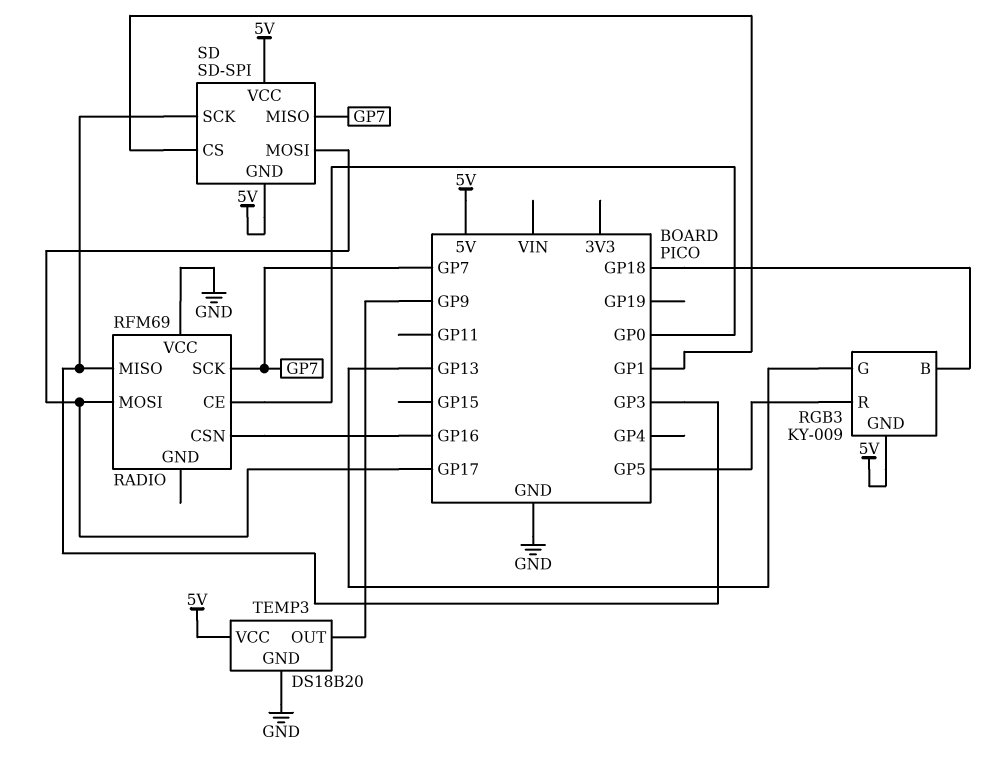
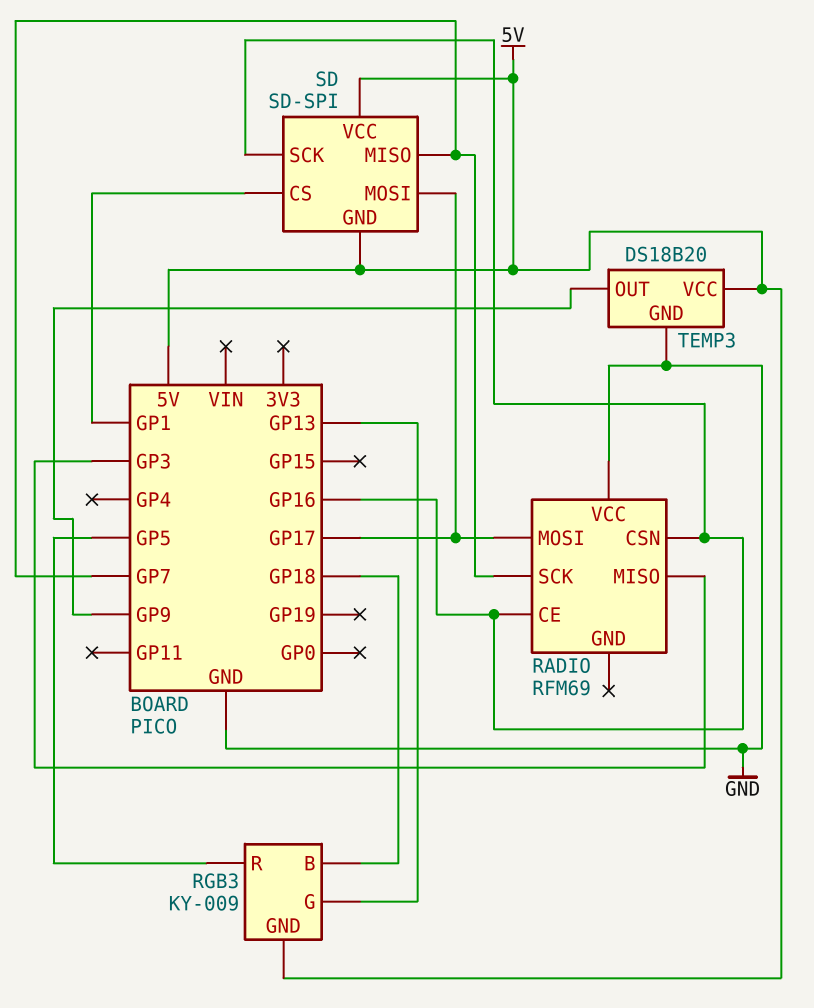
RADIO pin CE: GP0 -> GP16
SD pin SCK: GP3 -> GP16

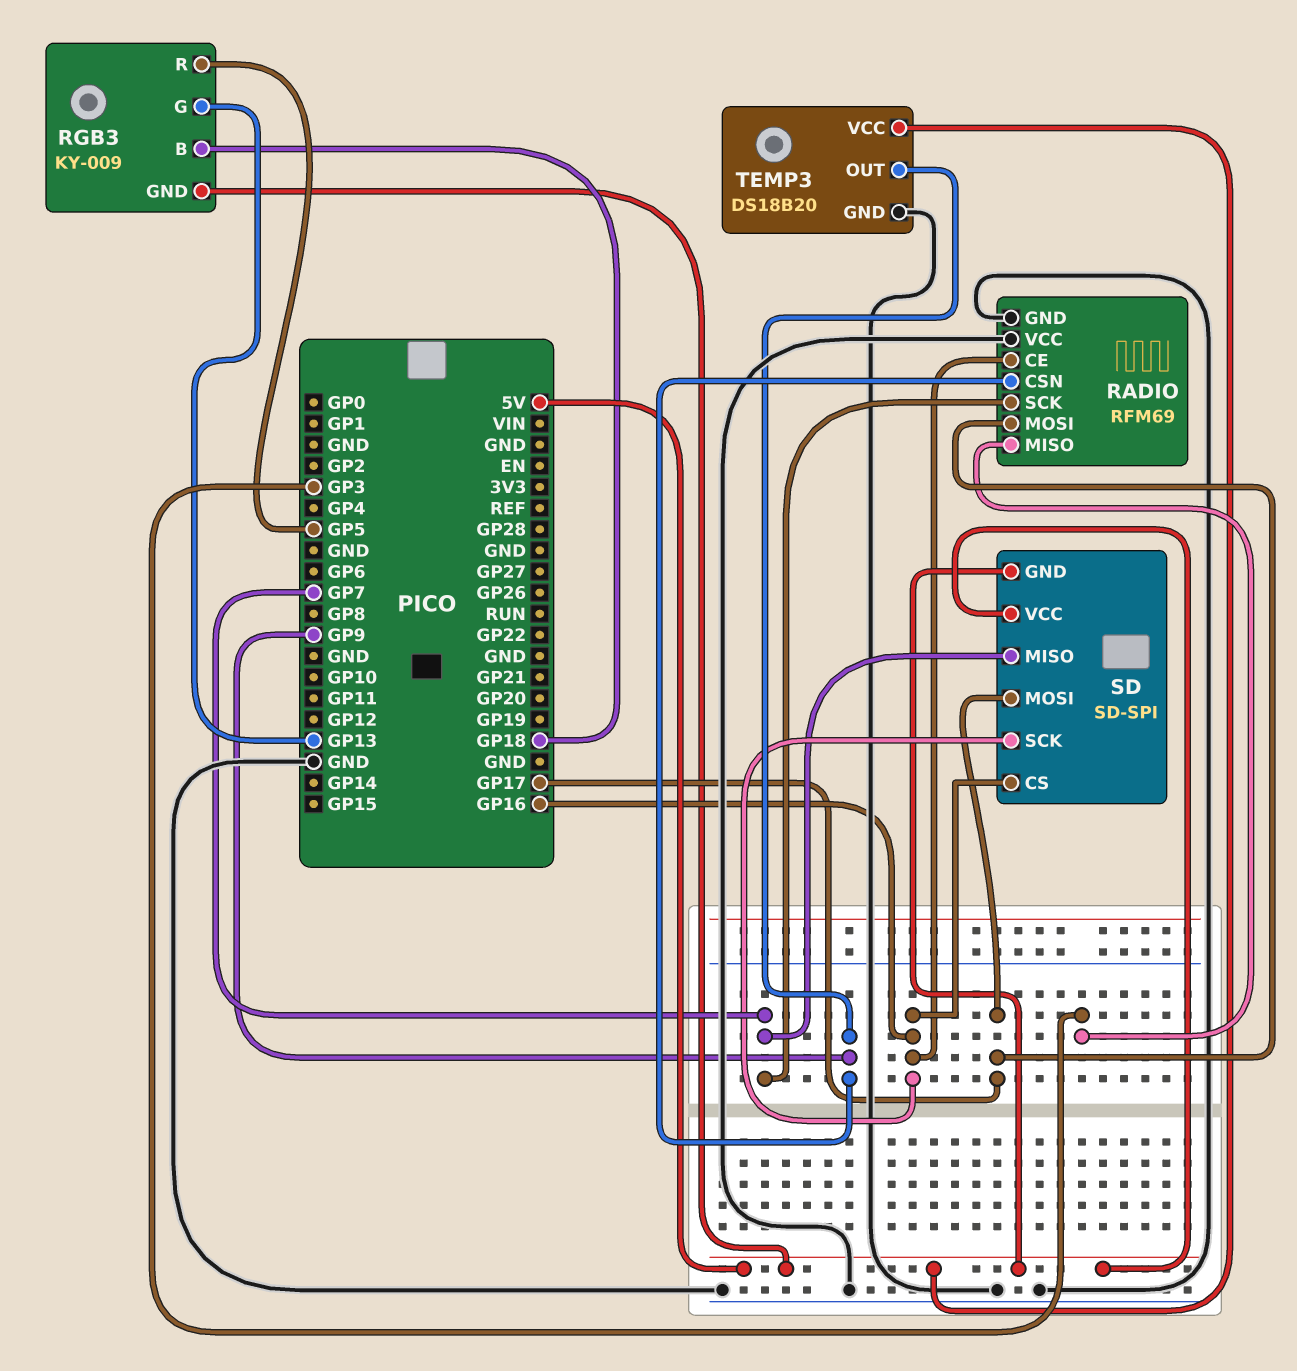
RADIO pin CSN: GP16 -> GP9
RADIO pin GND: none -> GND
SD pin CS: GP1 -> GP16

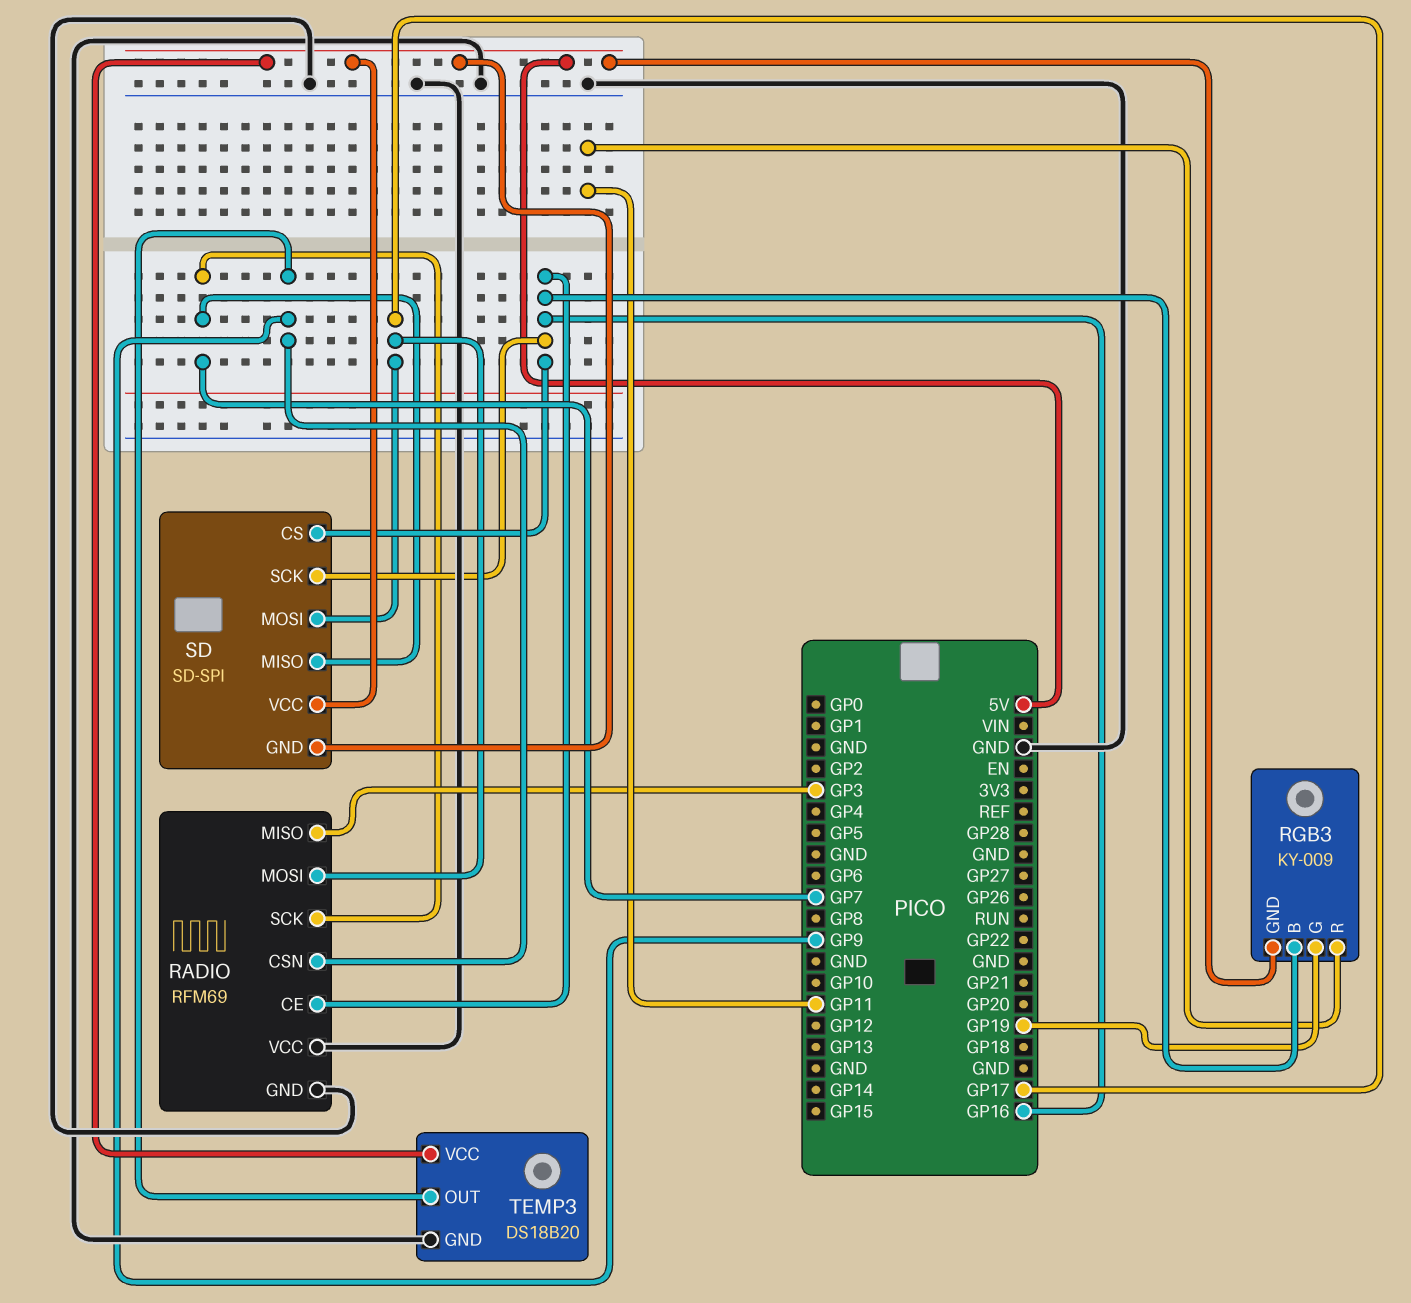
RGB3 pin B: GP18 -> GP16
RGB3 pin G: GP13 -> GP19
RGB3 pin R: GP5 -> GP11

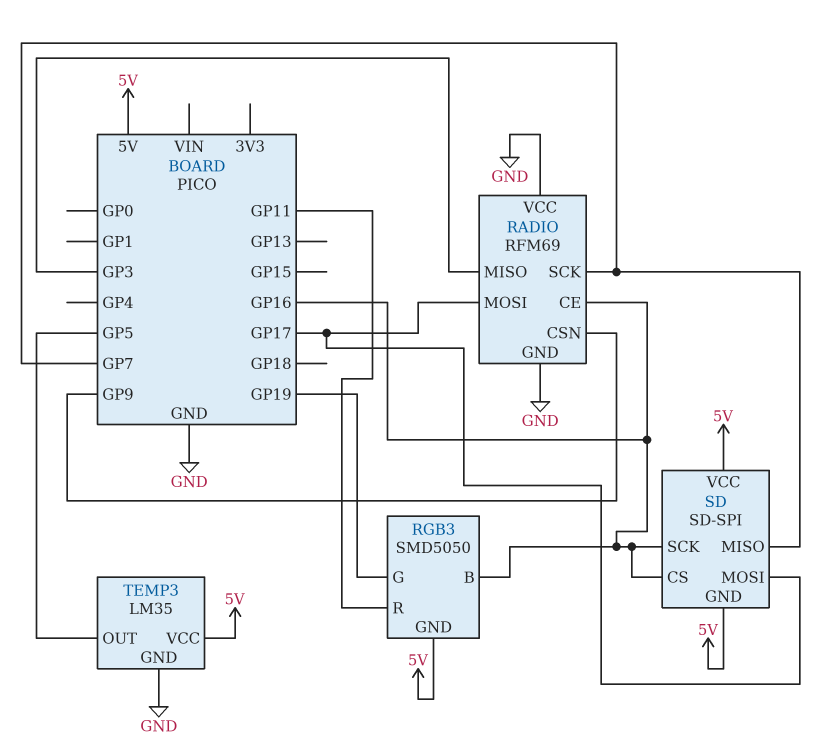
RGB3: KY-009 -> SMD5050
TEMP3: DS18B20 -> LM35
TEMP3 pin OUT: GP9 -> GP5

